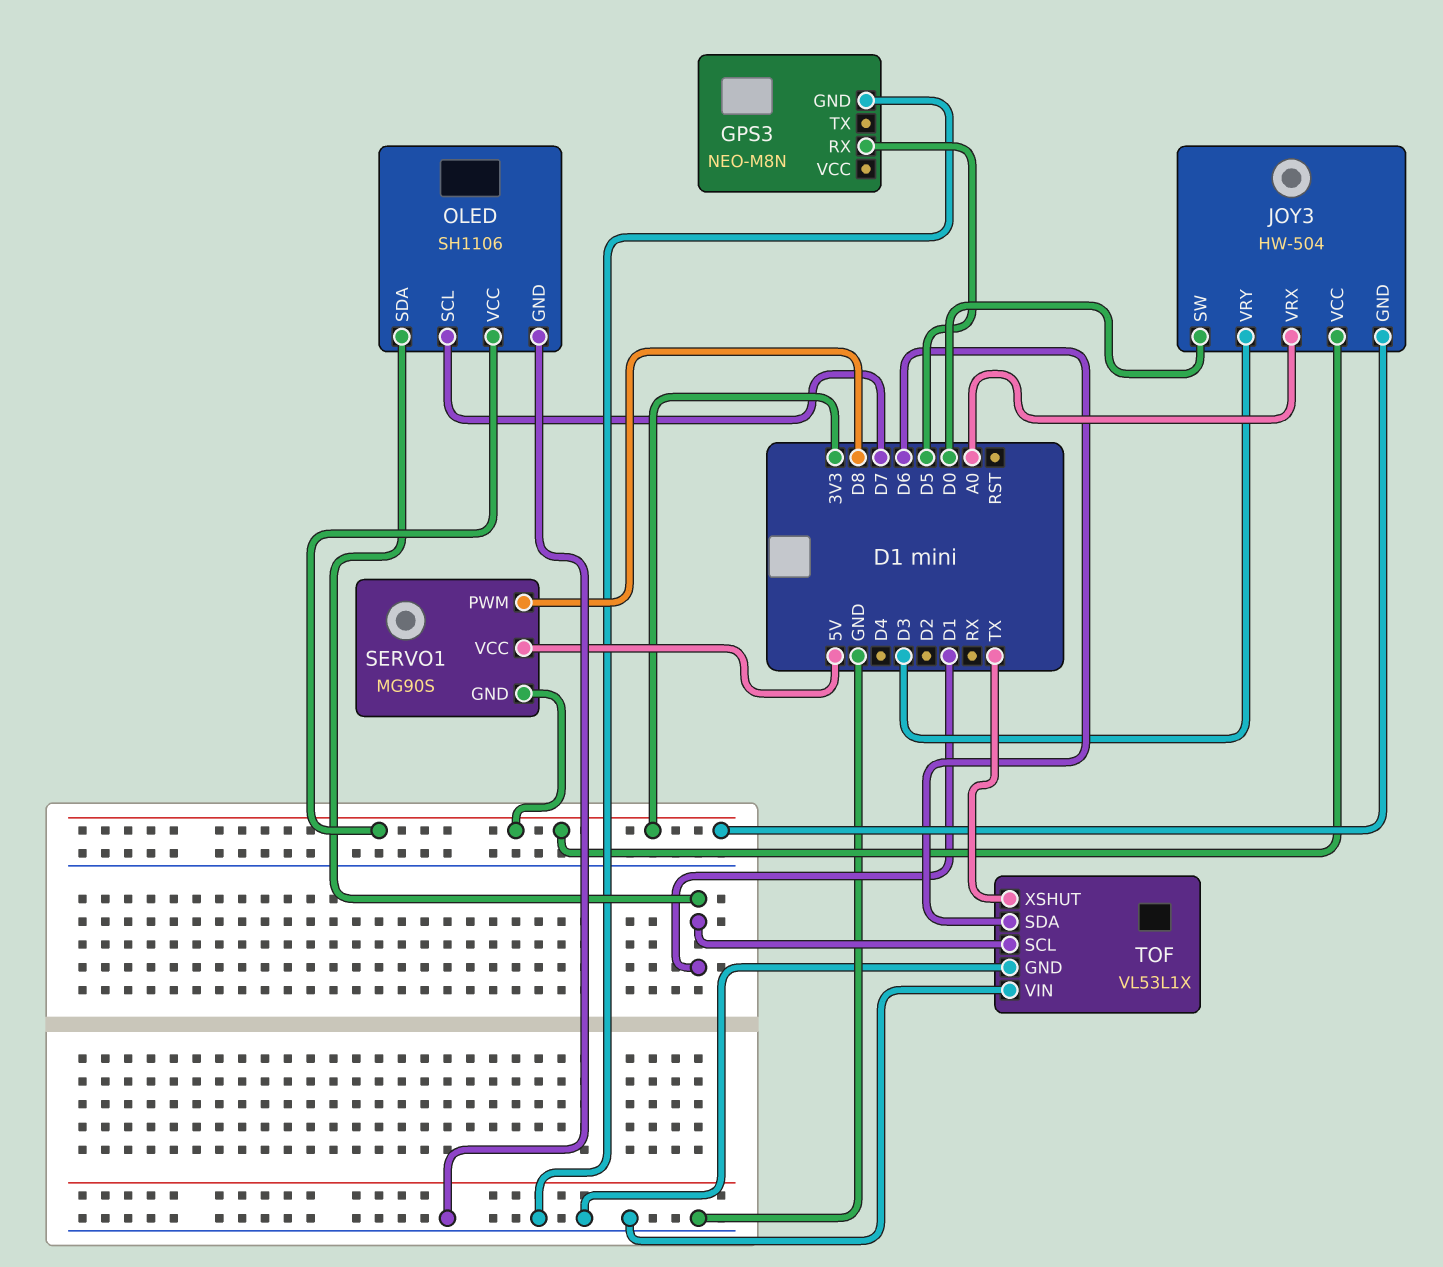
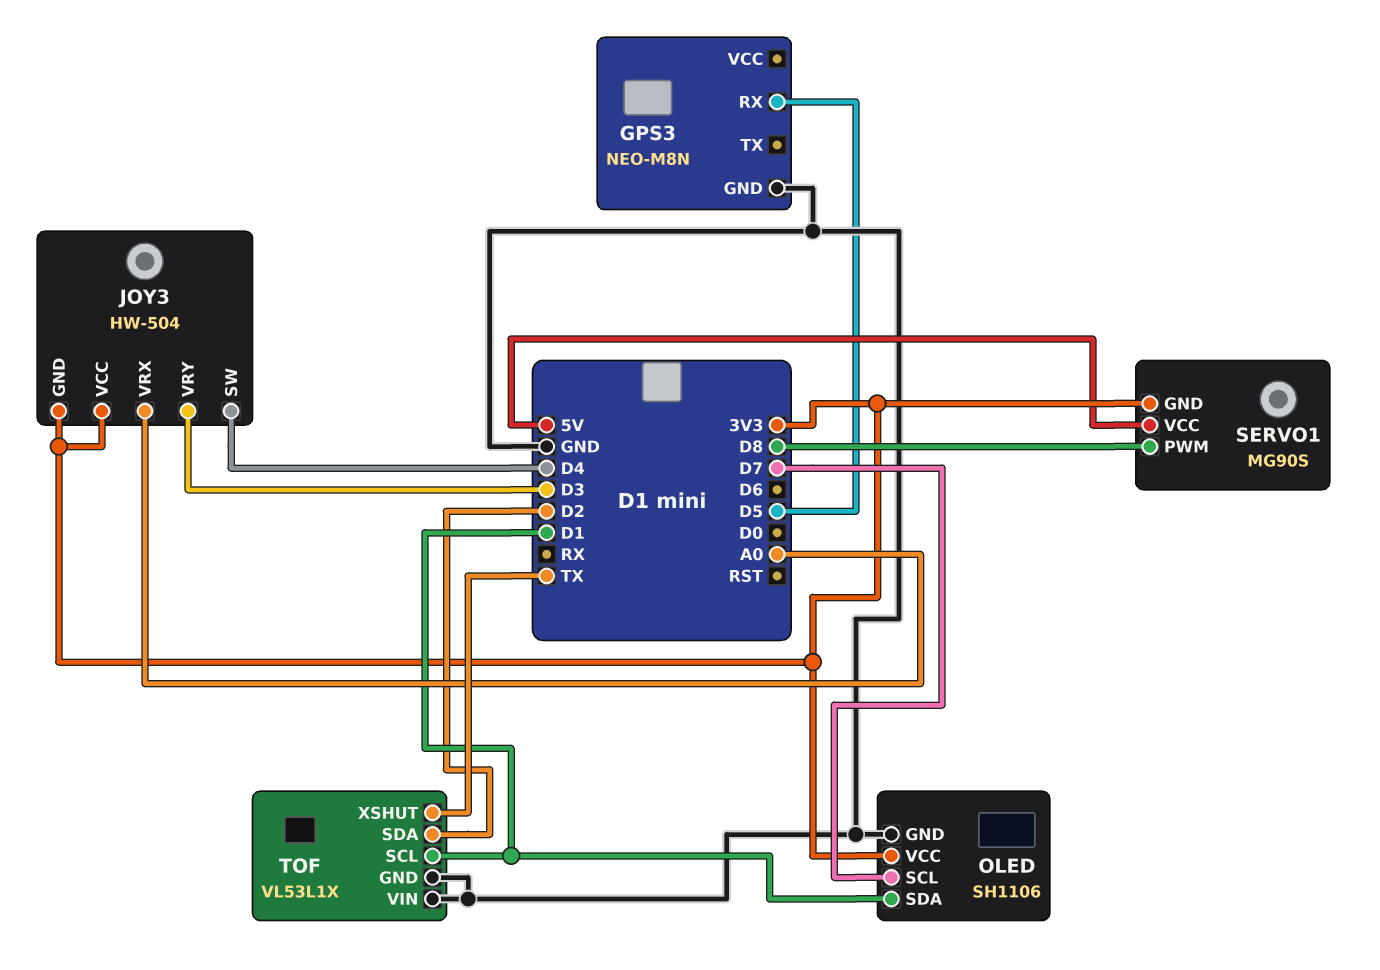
JOY3 pin SW: D0 -> D4
TOF pin SDA: D6 -> D2

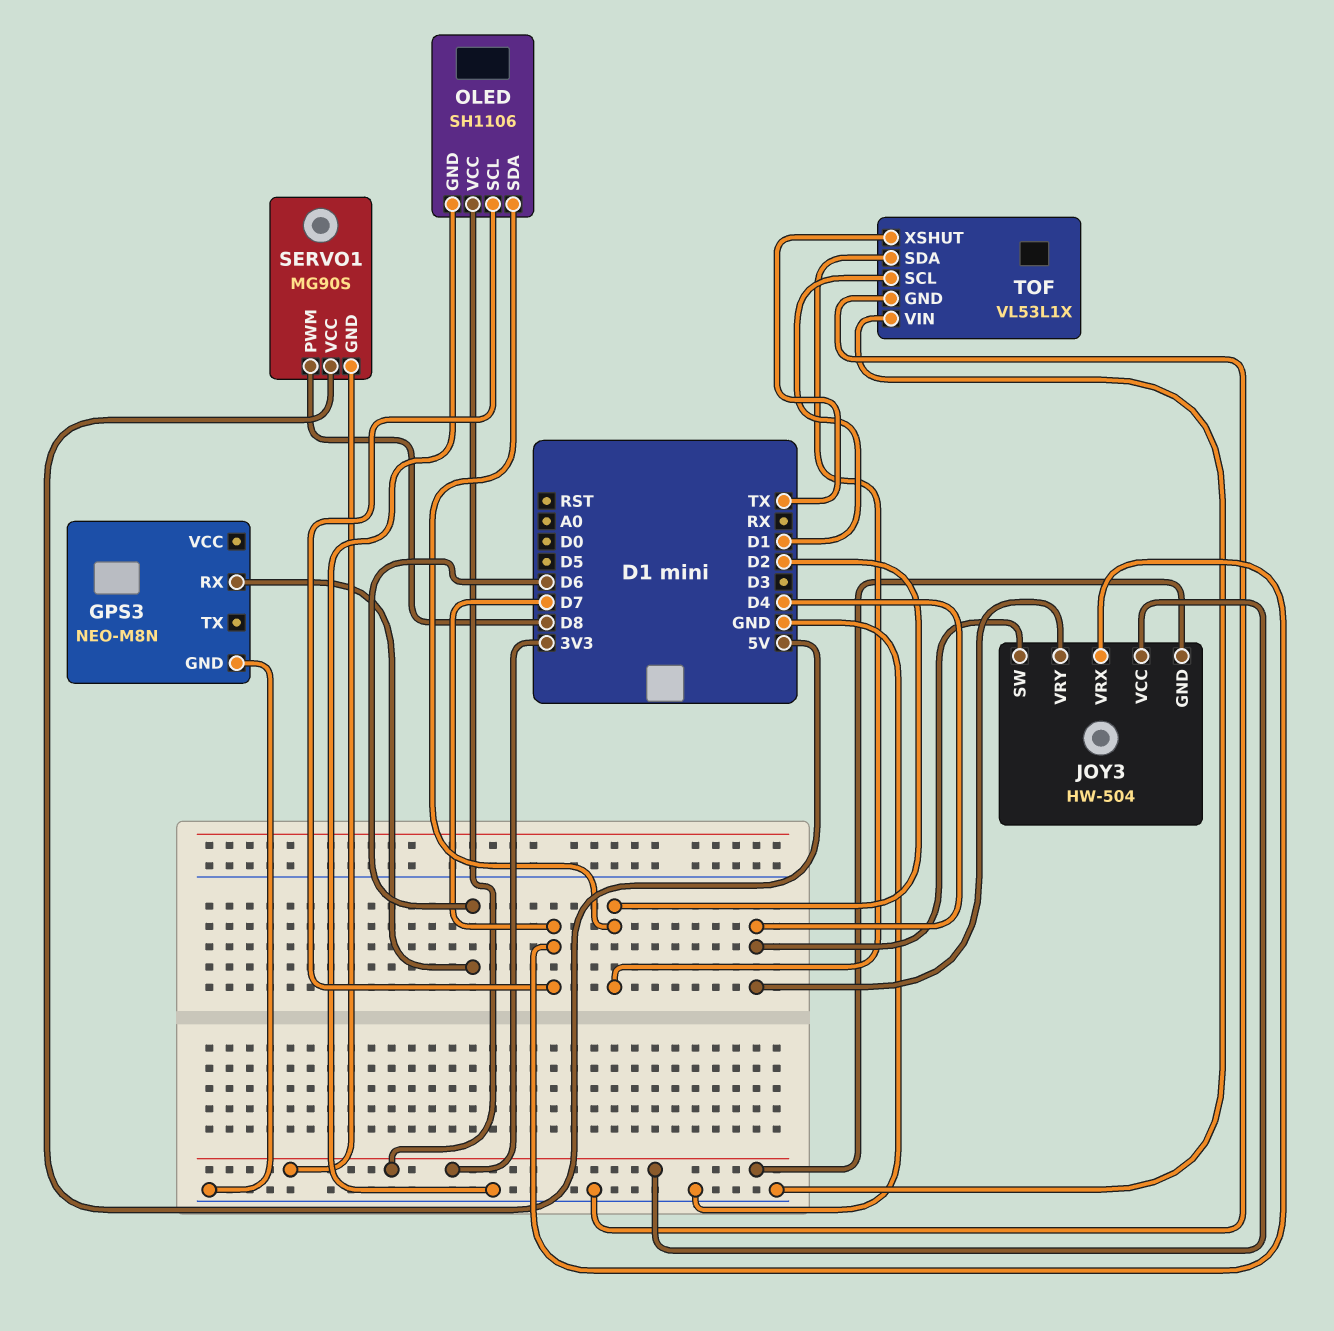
GPS3 pin RX: D5 -> D6
JOY3 pin VRX: A0 -> D7
JOY3 pin VRY: D3 -> D4
OLED pin SDA: D1 -> D2

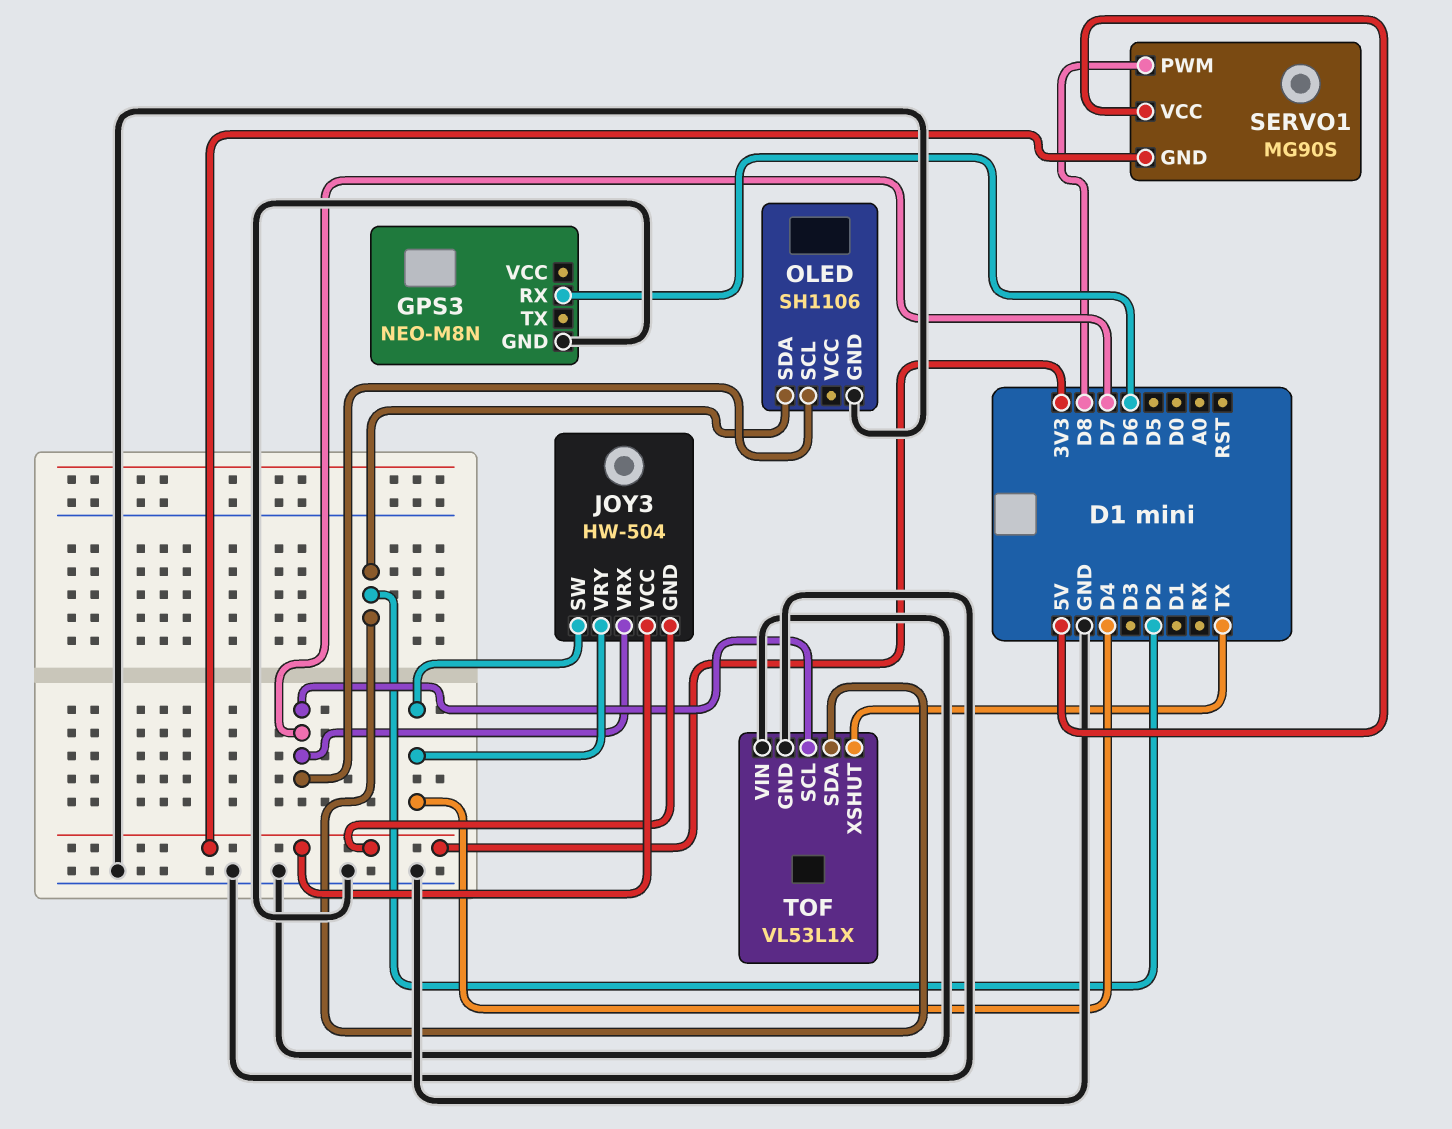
OLED pin VCC: 3V3 -> none
TOF pin SCL: D1 -> D7

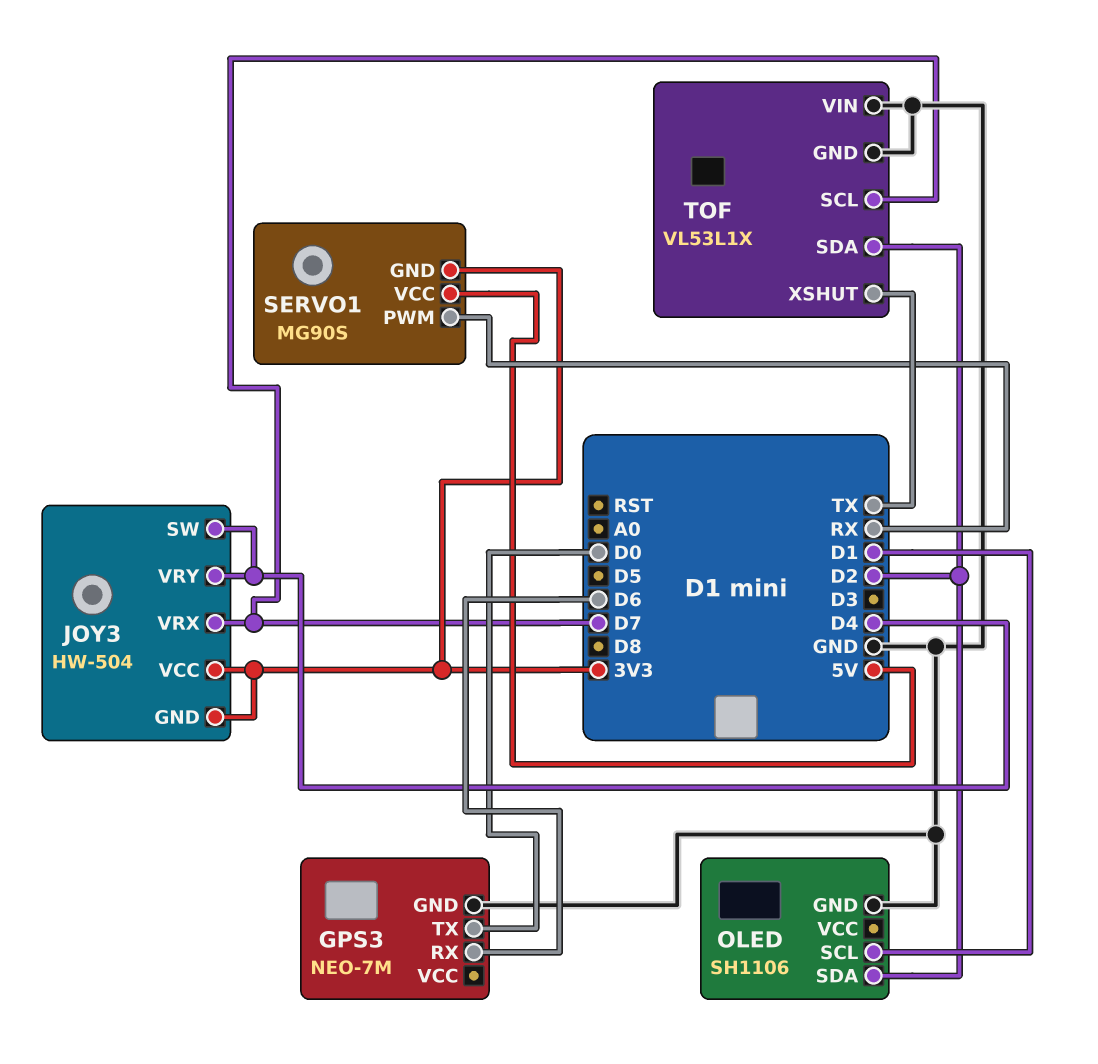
GPS3: NEO-M8N -> NEO-7M
GPS3 pin TX: none -> D0
OLED pin SCL: D7 -> D1
SERVO1 pin PWM: D8 -> RX

